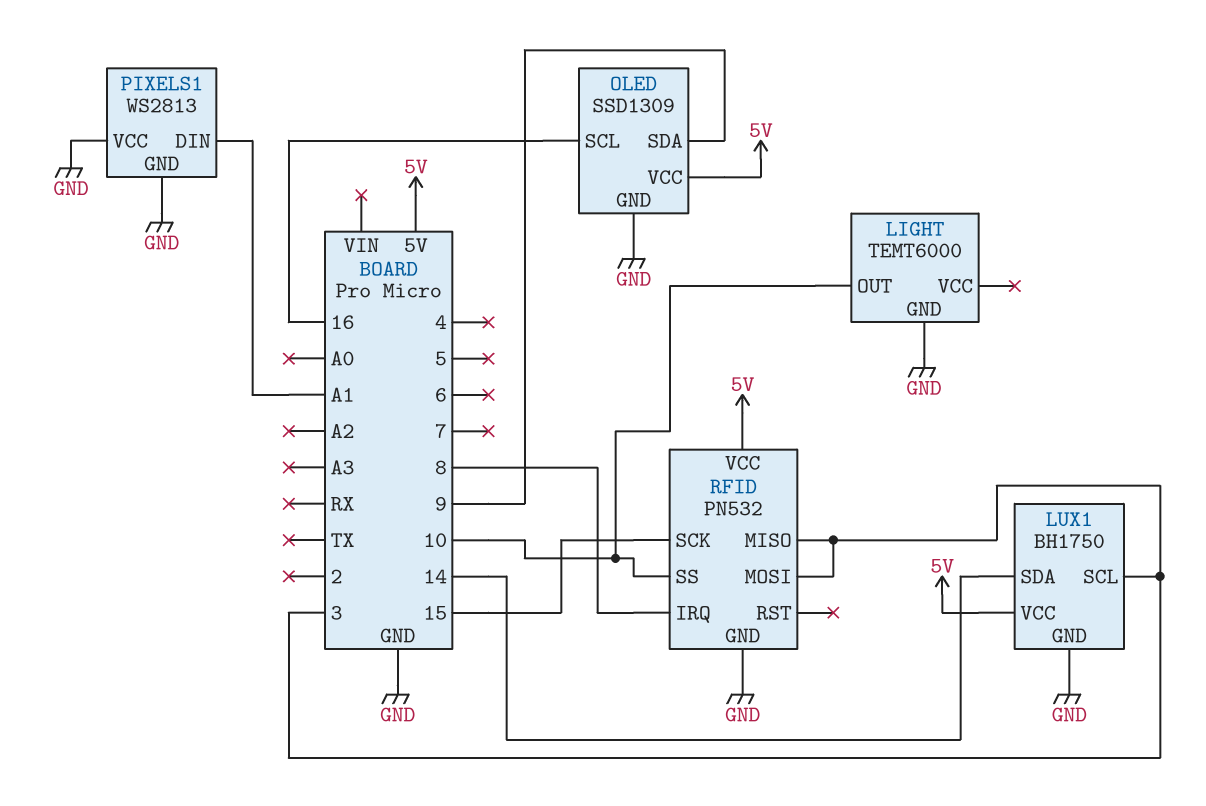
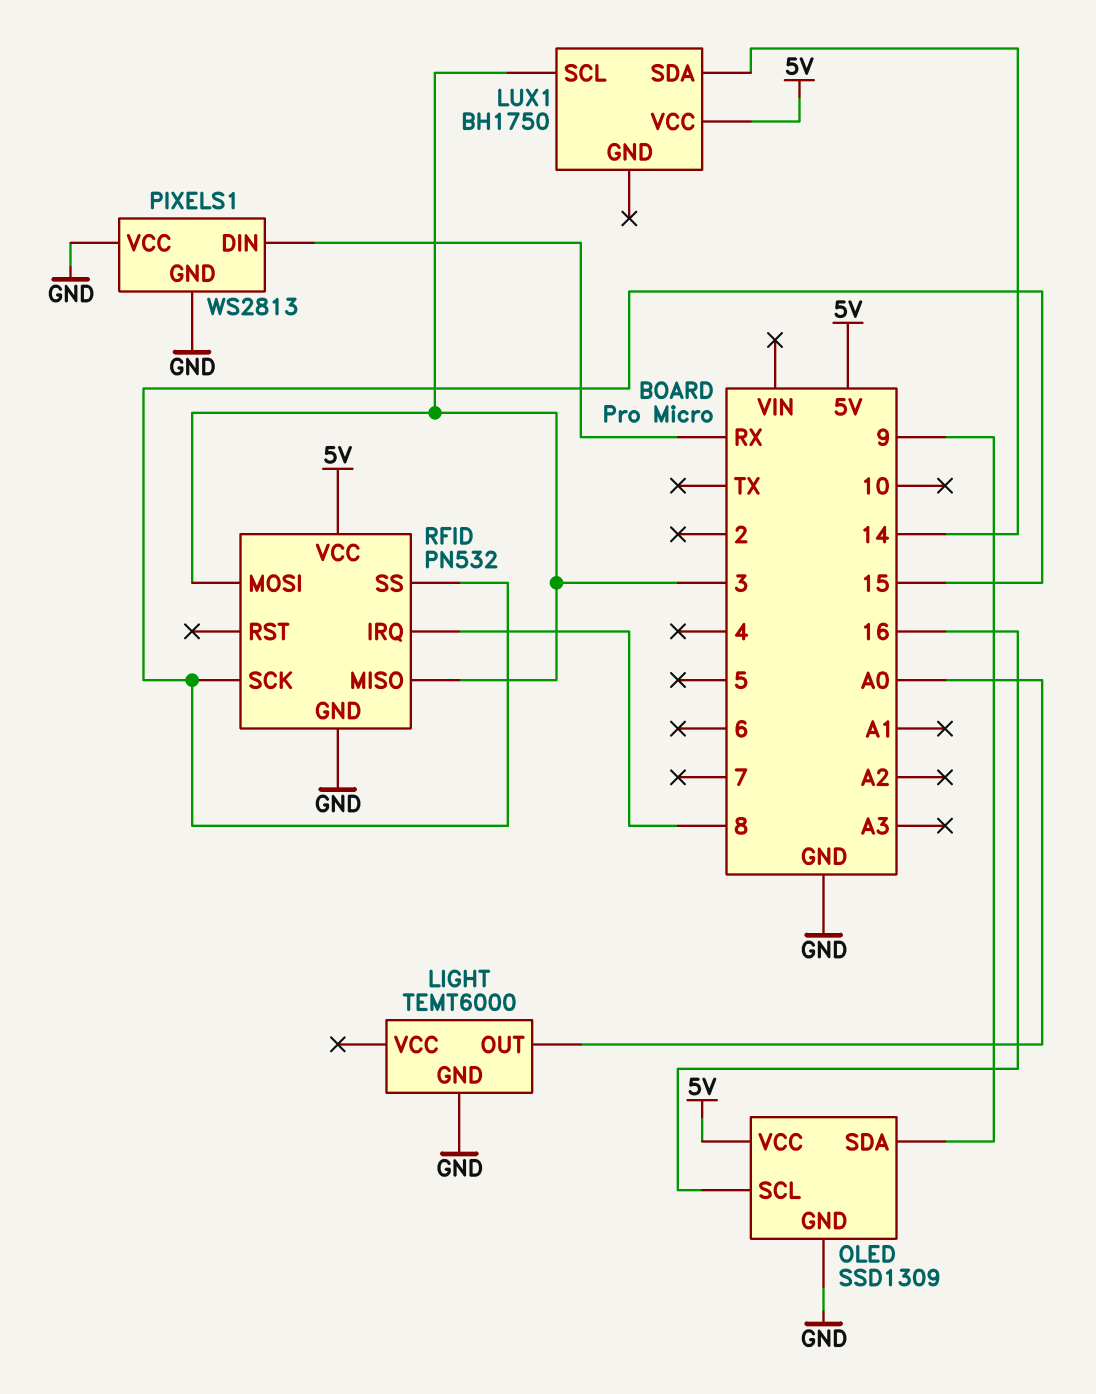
LIGHT pin OUT: 10 -> A0
LUX1 pin GND: GND -> none
PIXELS1 pin DIN: A1 -> RX
RFID pin SS: 10 -> 15

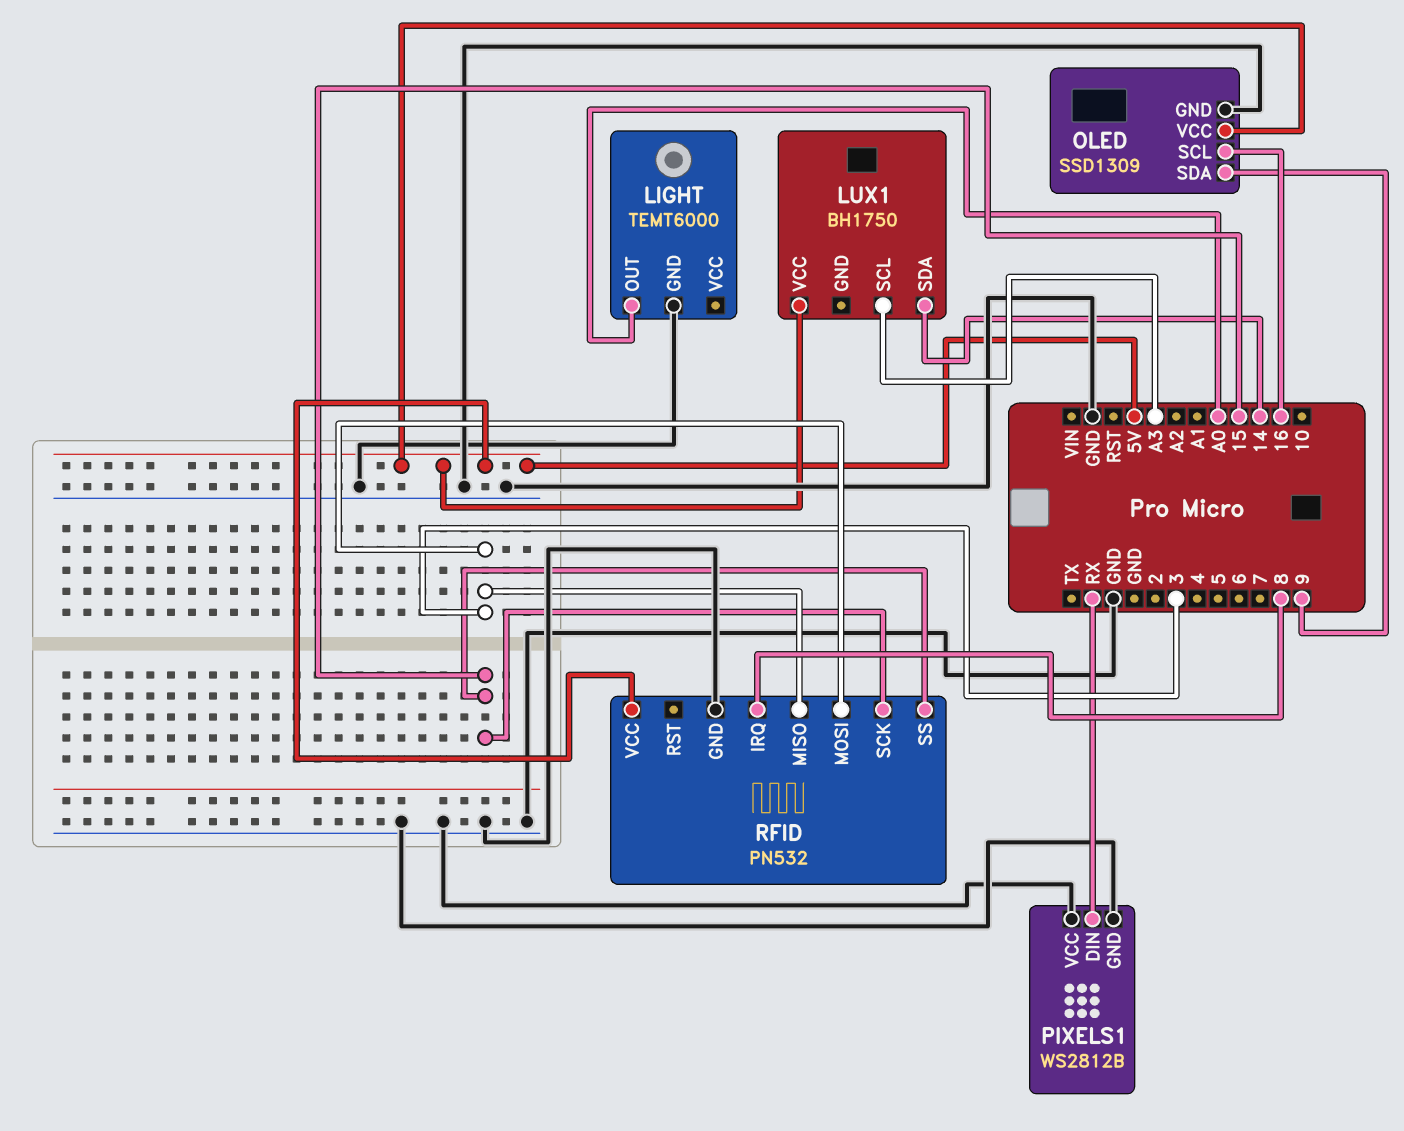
LUX1 pin SCL: 3 -> A3
PIXELS1: WS2813 -> WS2812B

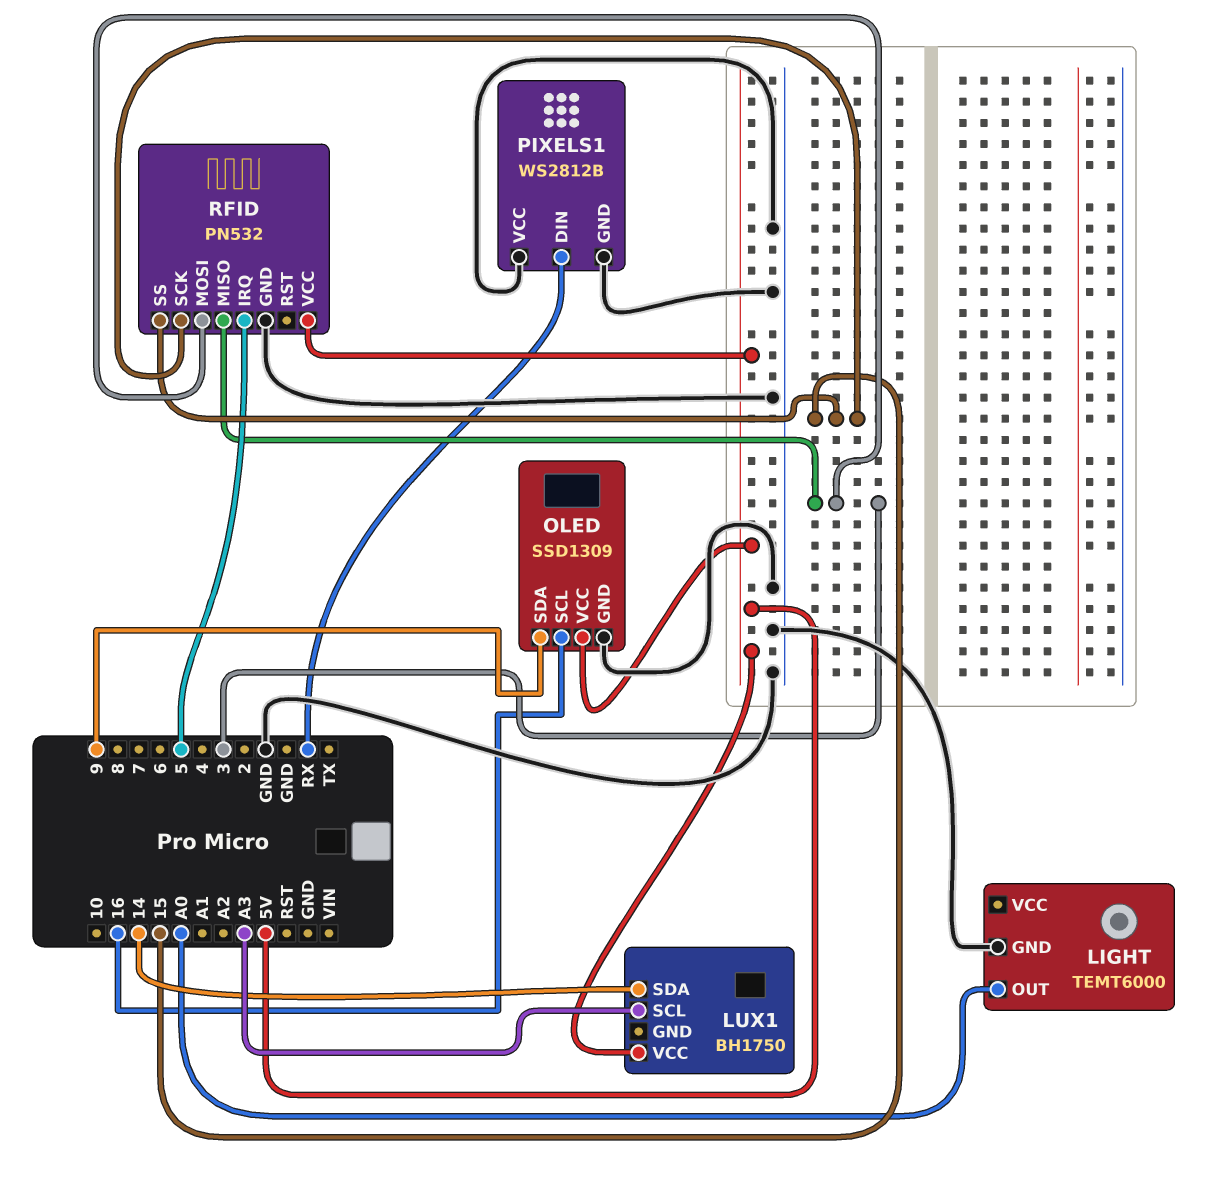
RFID pin IRQ: 8 -> 5

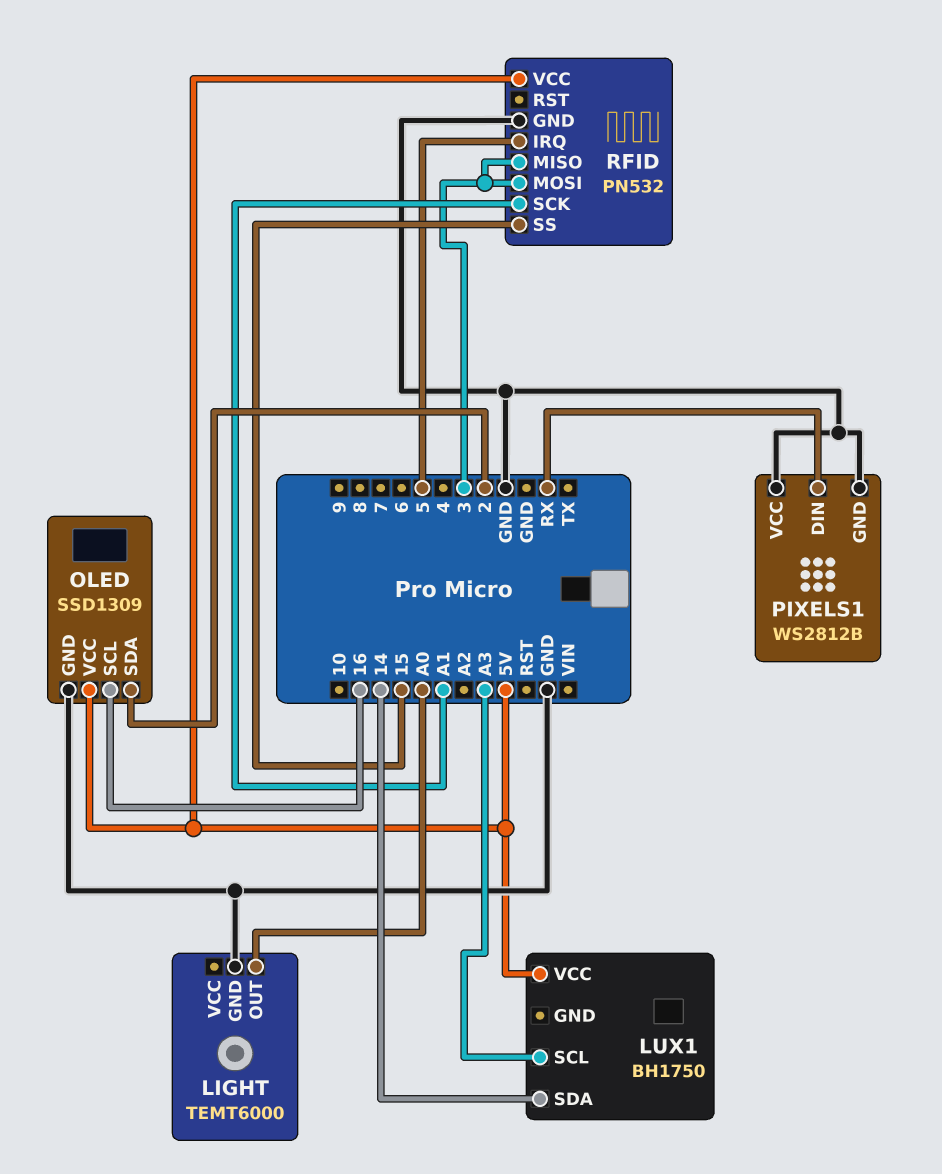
OLED pin SDA: 9 -> 2
RFID pin SCK: 15 -> A1

